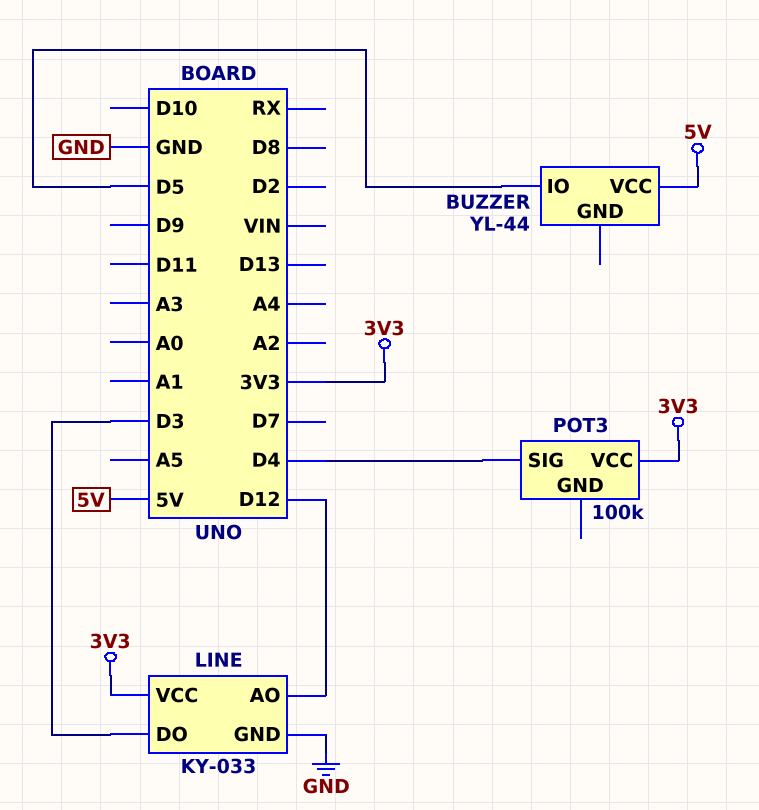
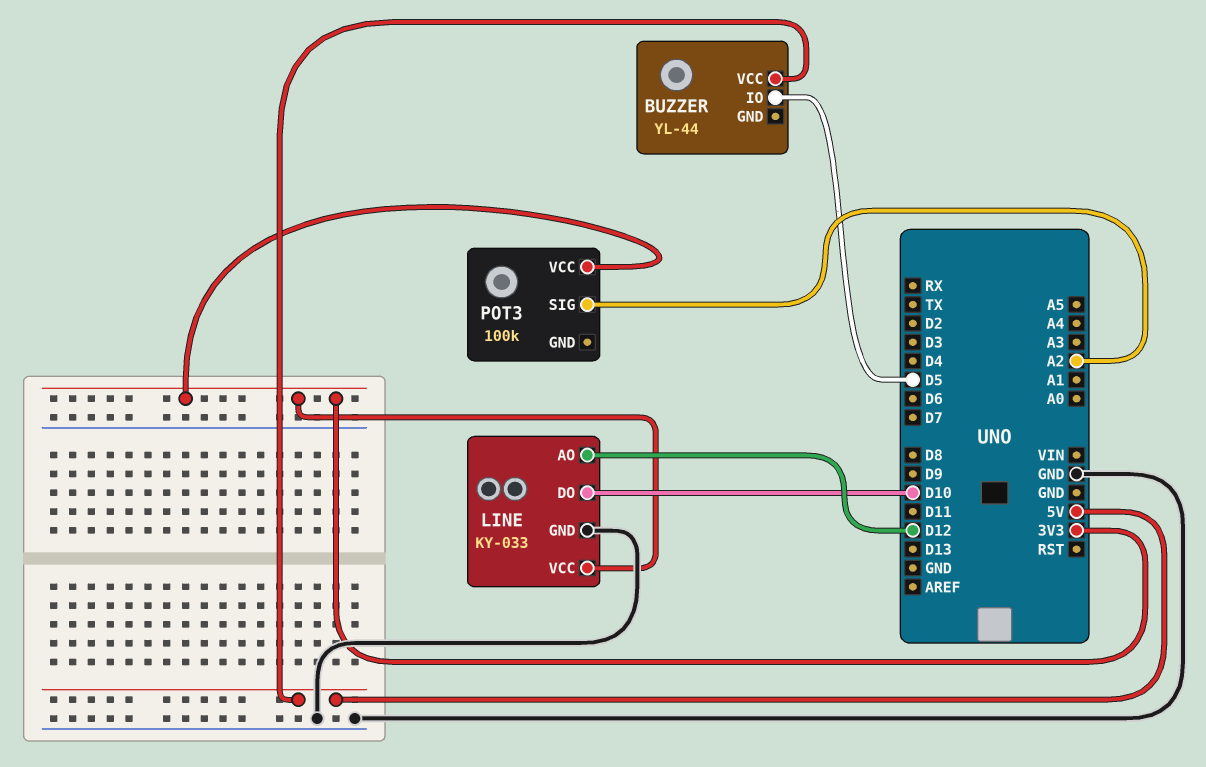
LINE pin DO: D3 -> D10
POT3 pin SIG: D4 -> A2

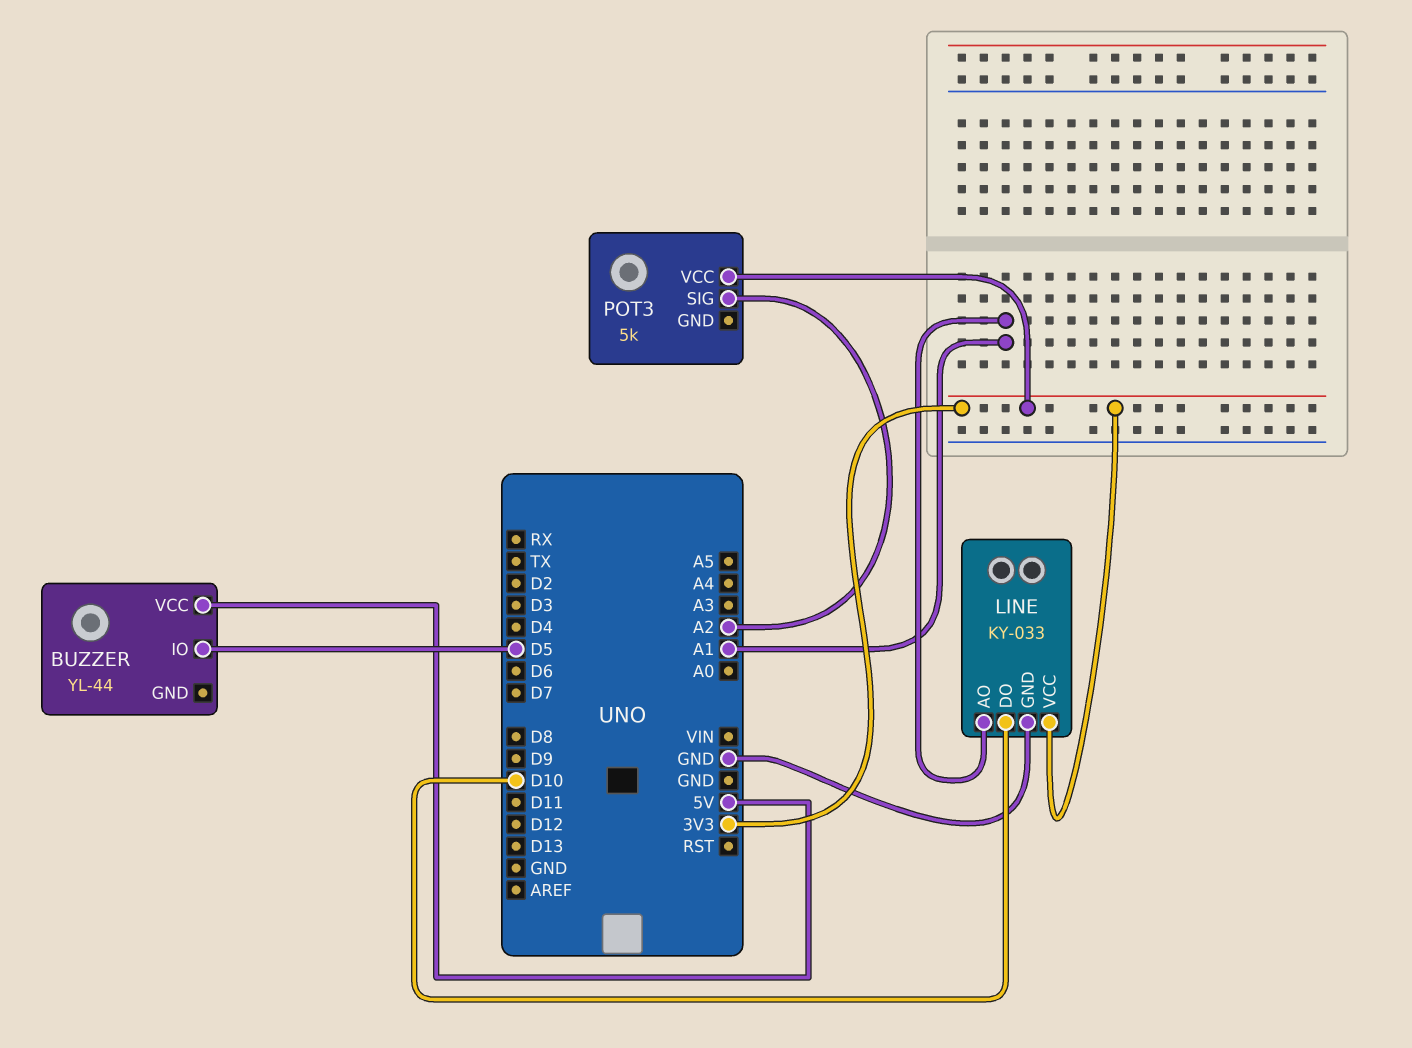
LINE pin AO: D12 -> A1
POT3: 100k -> 5k

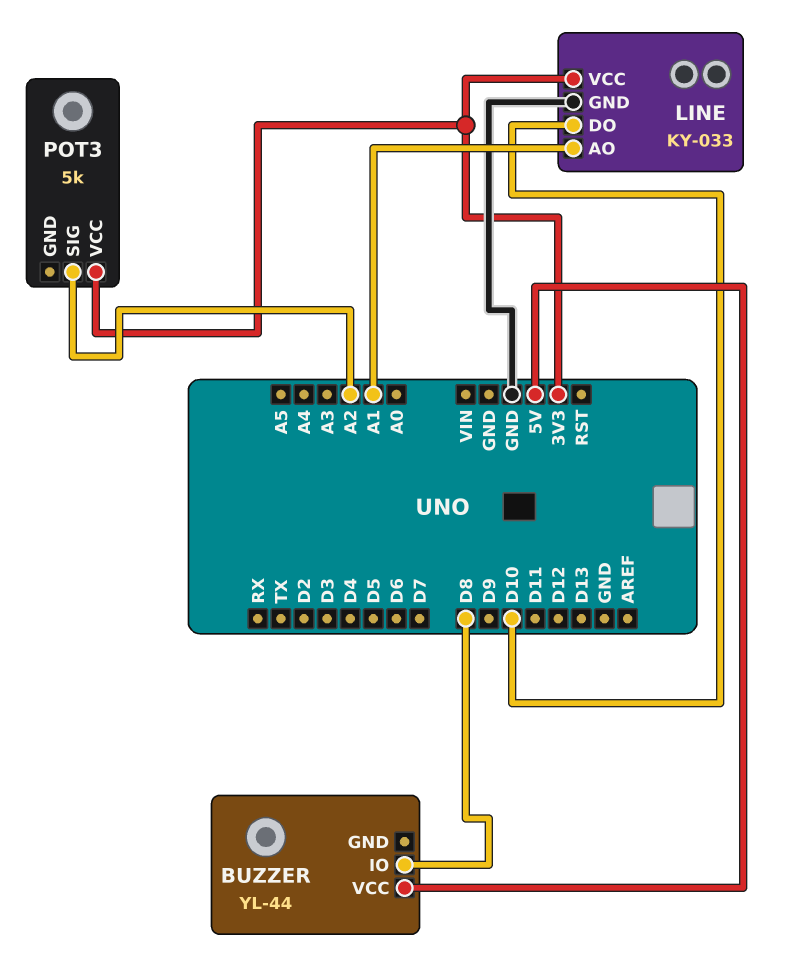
BUZZER pin IO: D5 -> D8

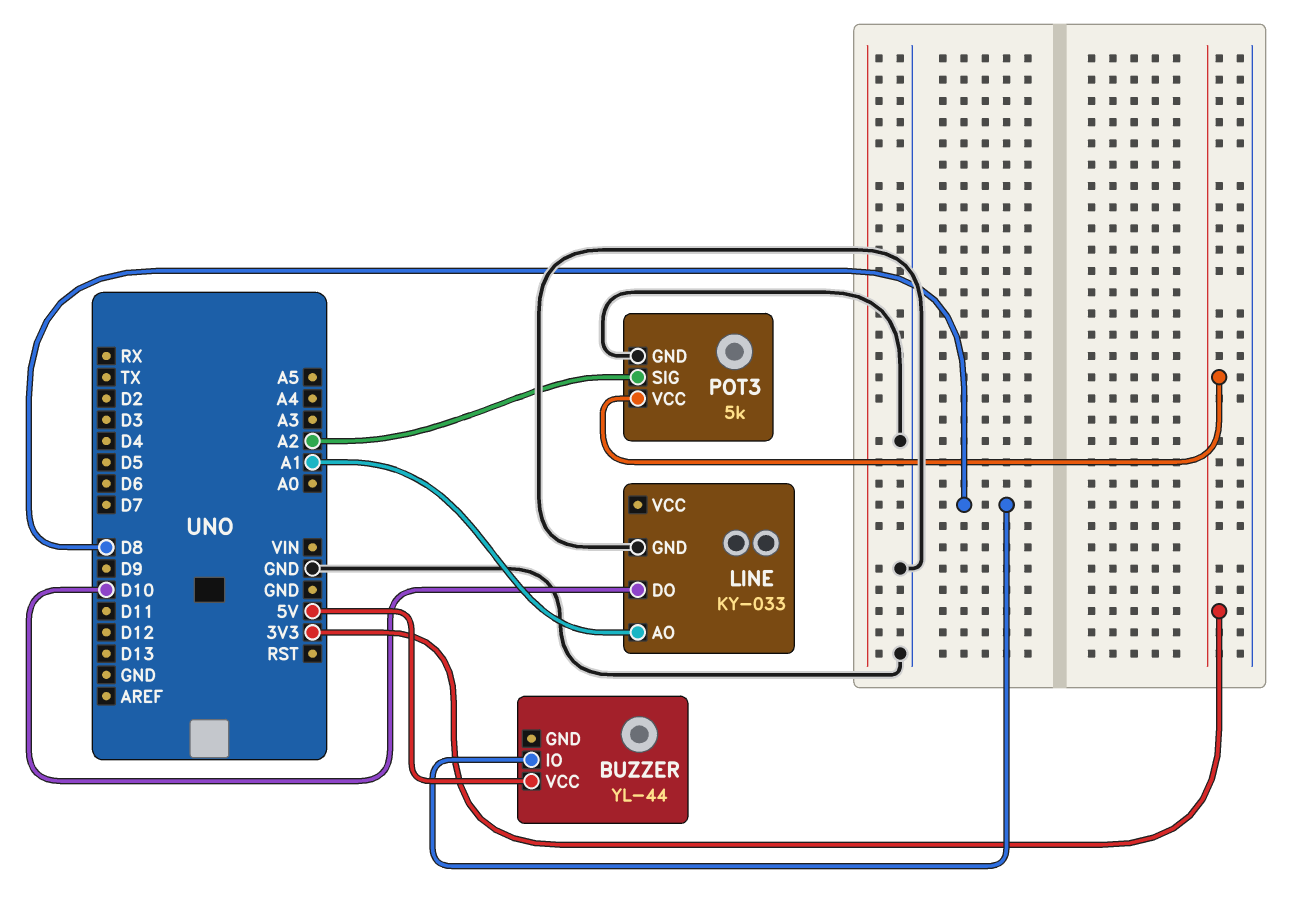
LINE pin VCC: 3V3 -> none
POT3 pin GND: none -> GND

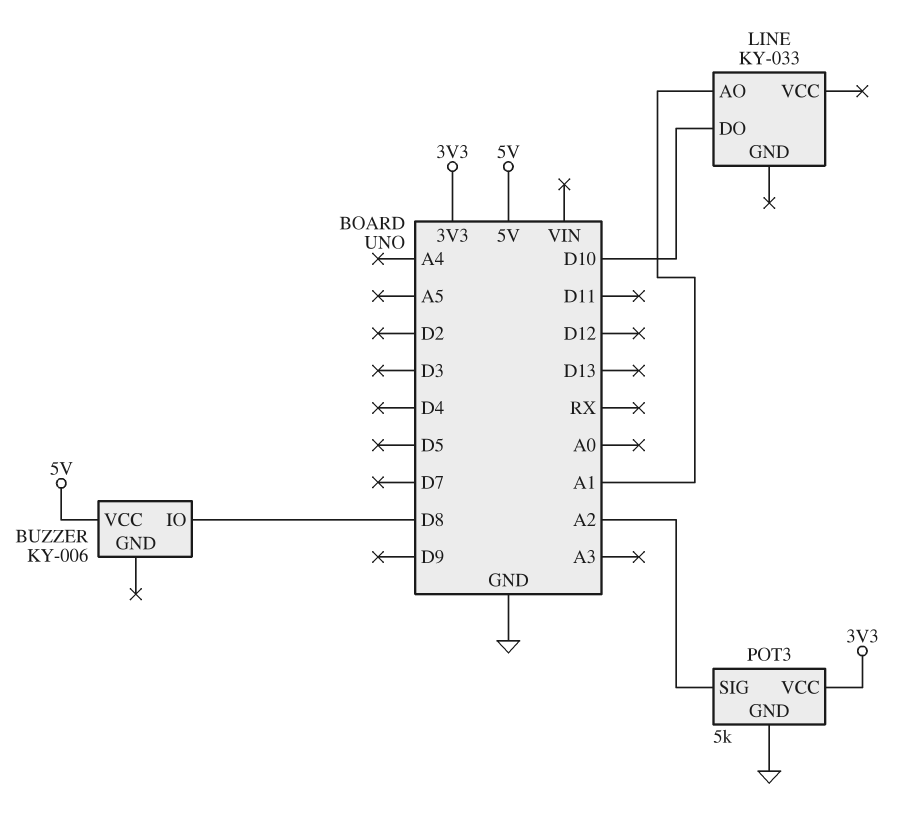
BUZZER: YL-44 -> KY-006
LINE pin GND: GND -> none

